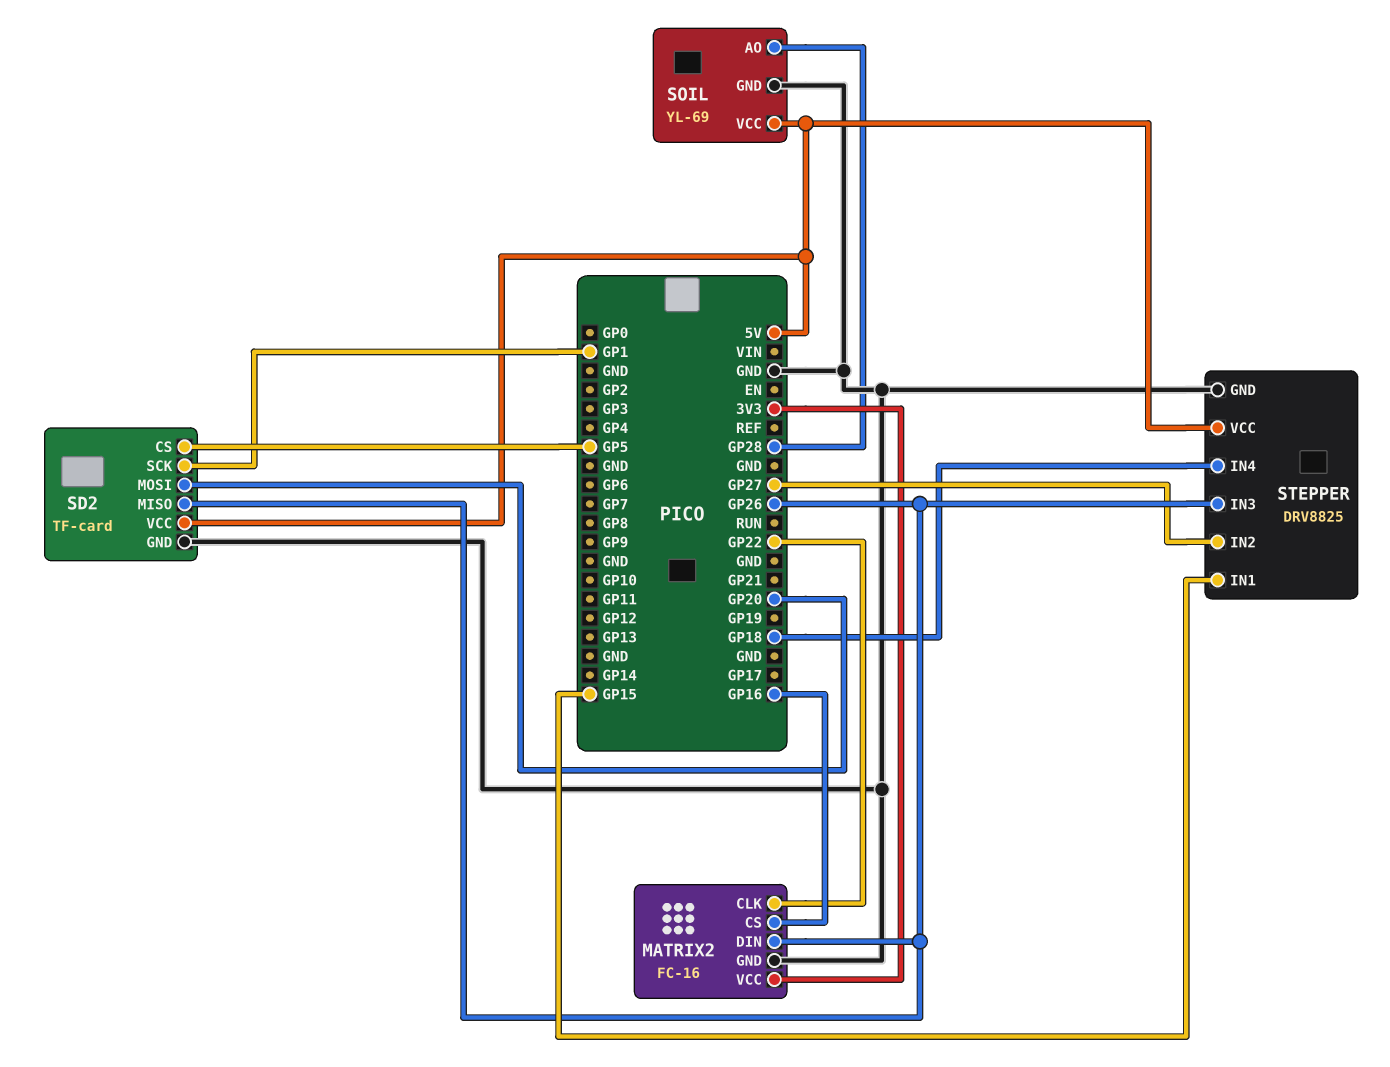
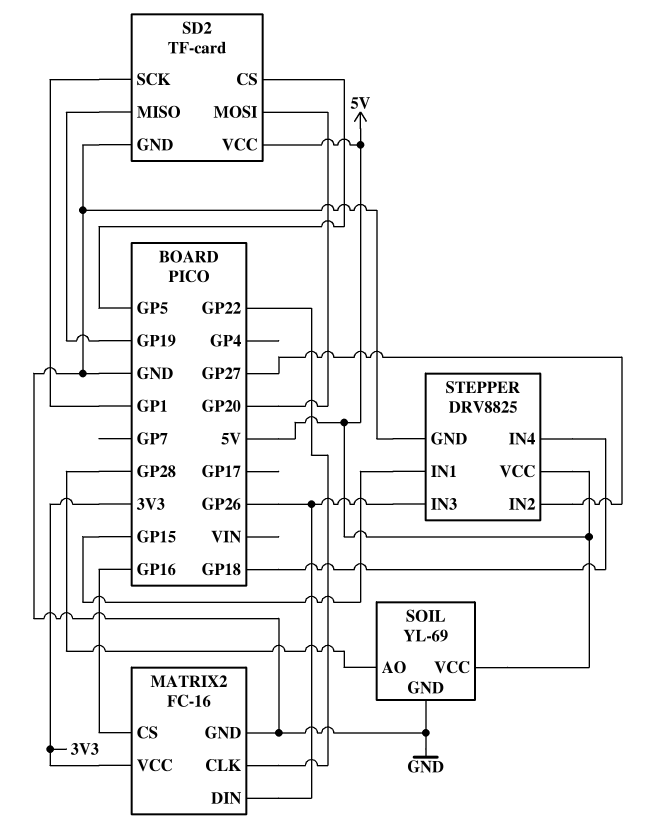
SD2 pin MISO: GP26 -> GP19

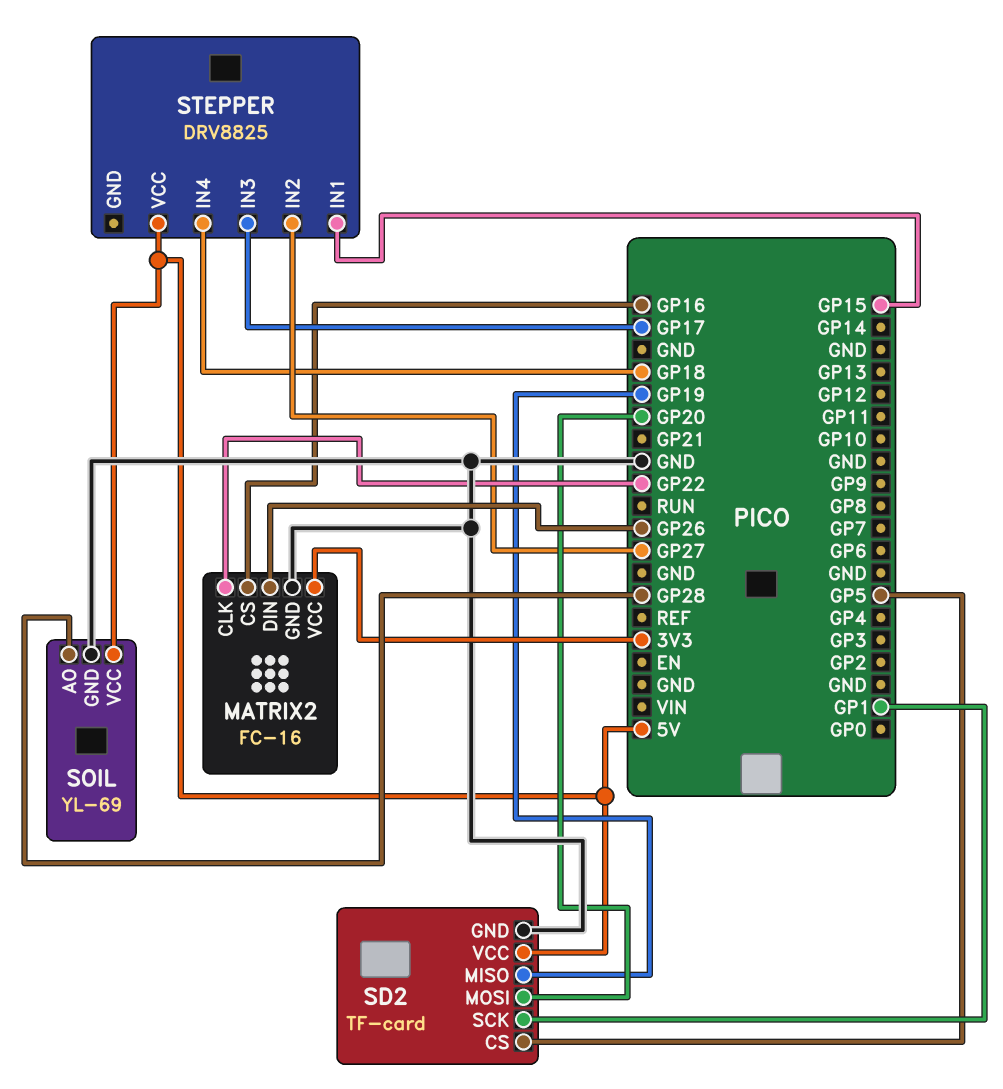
STEPPER pin GND: GND -> none
STEPPER pin IN3: GP26 -> GP17

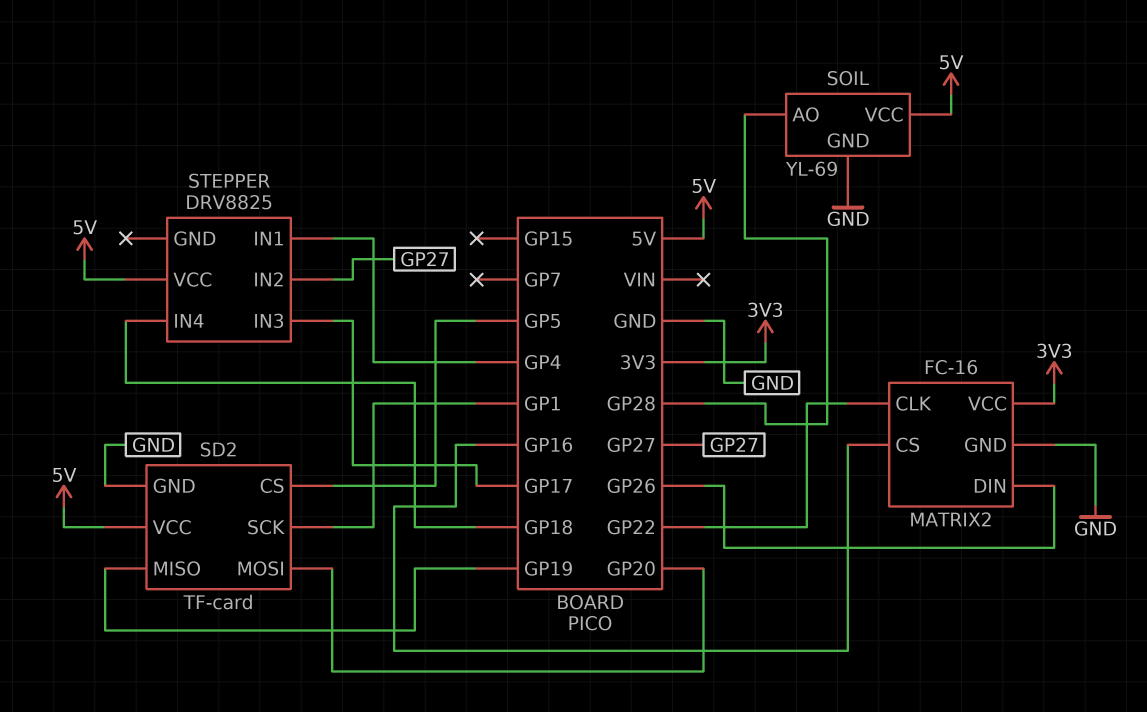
STEPPER pin IN1: GP15 -> GP4

